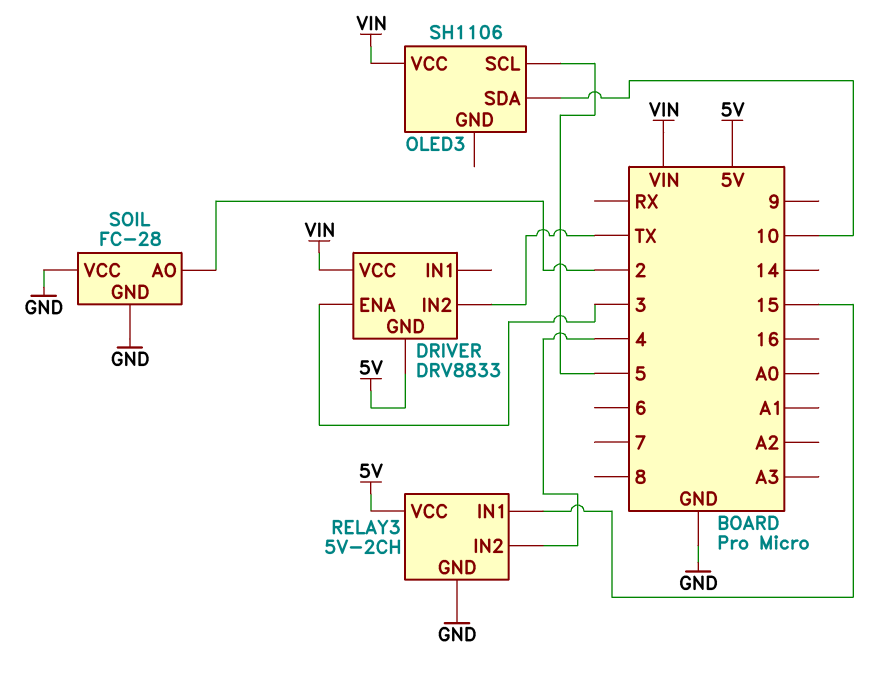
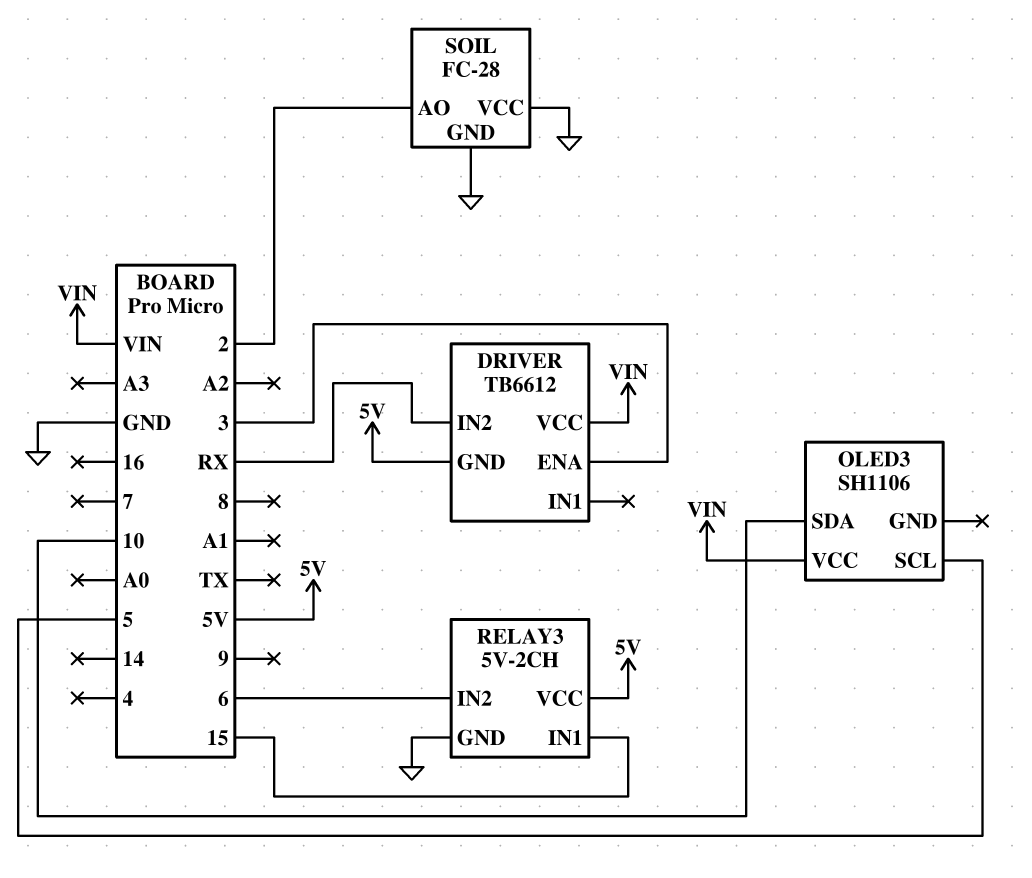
DRIVER: DRV8833 -> TB6612
DRIVER pin IN2: TX -> RX
RELAY3 pin IN2: 4 -> 6

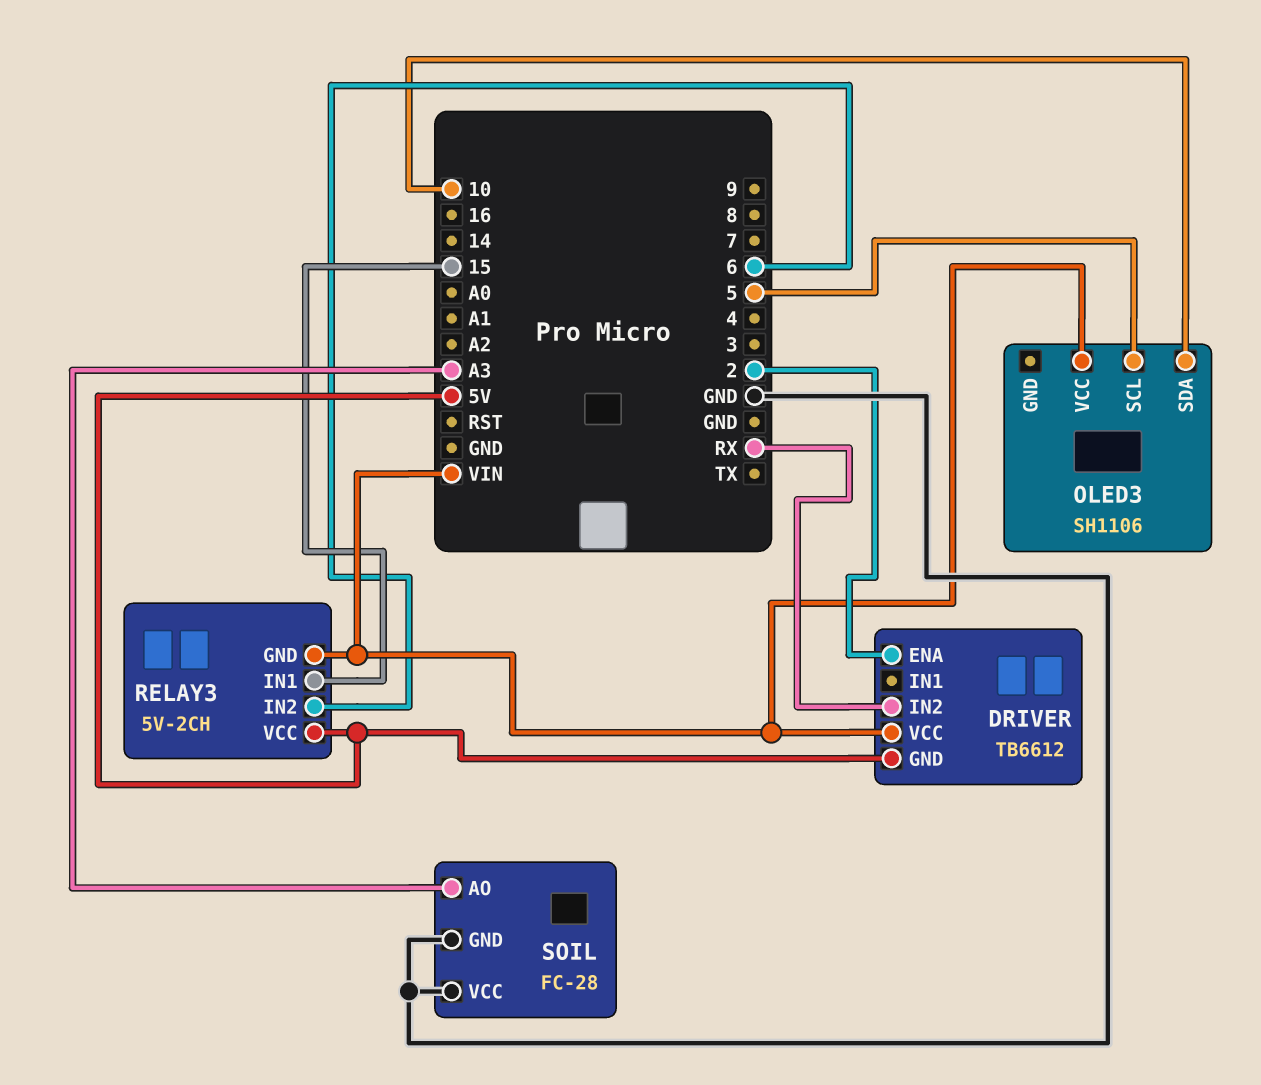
DRIVER pin ENA: 3 -> 2
RELAY3 pin GND: GND -> VIN
SOIL pin AO: 2 -> A3

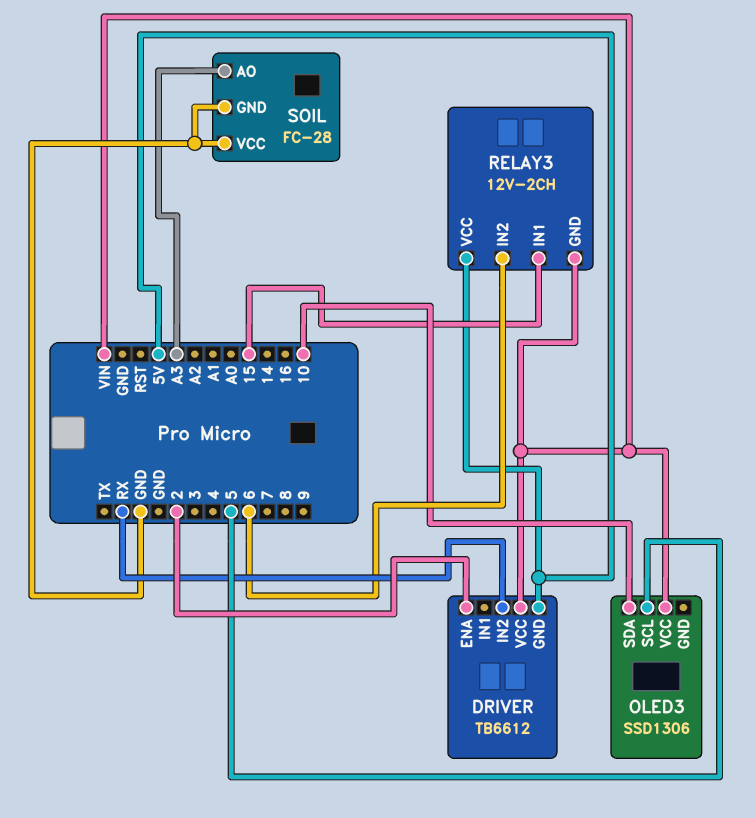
OLED3: SH1106 -> SSD1306
RELAY3: 5V-2CH -> 12V-2CH

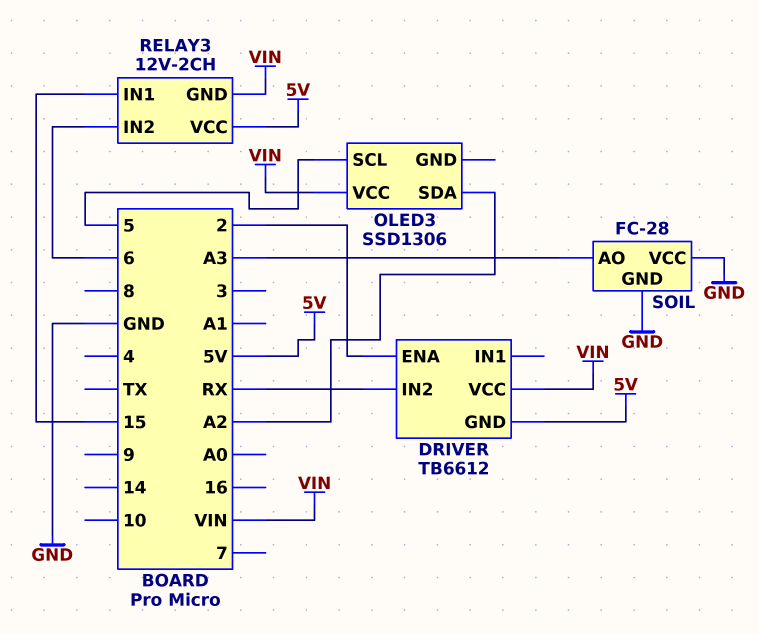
OLED3 pin SDA: 10 -> A2

